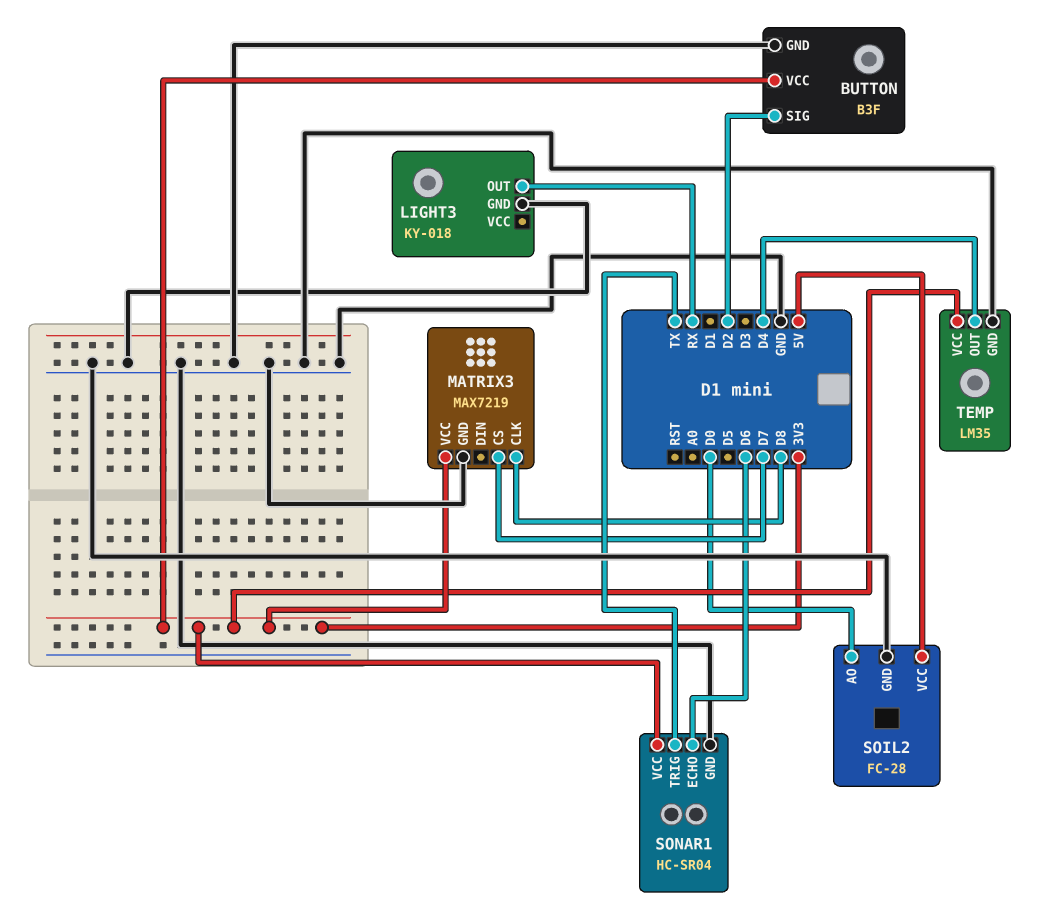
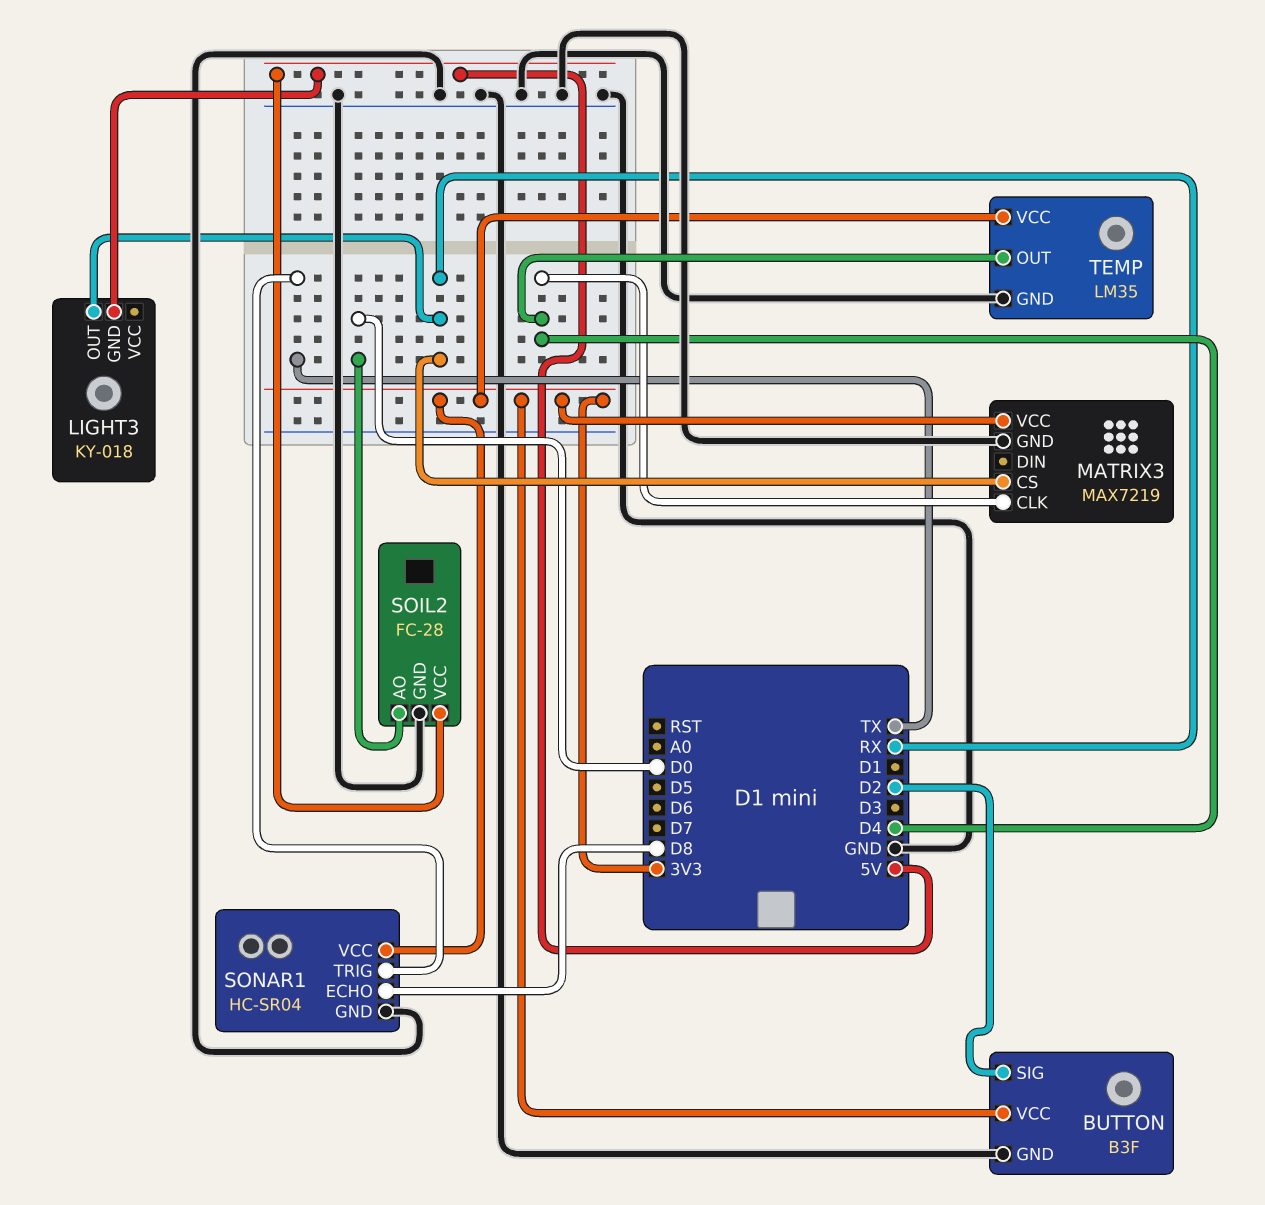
LIGHT3 pin GND: GND -> 5V
MATRIX3 pin CLK: D8 -> D4
MATRIX3 pin CS: D7 -> RX
SONAR1 pin ECHO: D6 -> D8

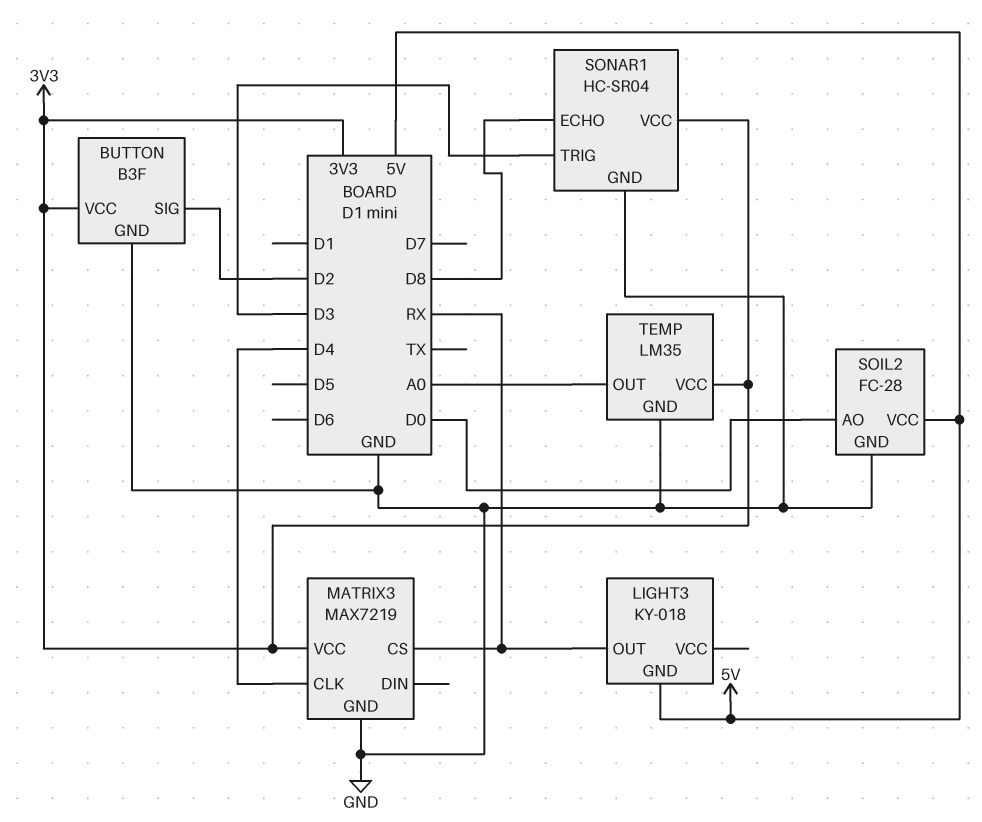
SONAR1 pin TRIG: TX -> D3
TEMP pin OUT: D4 -> A0

